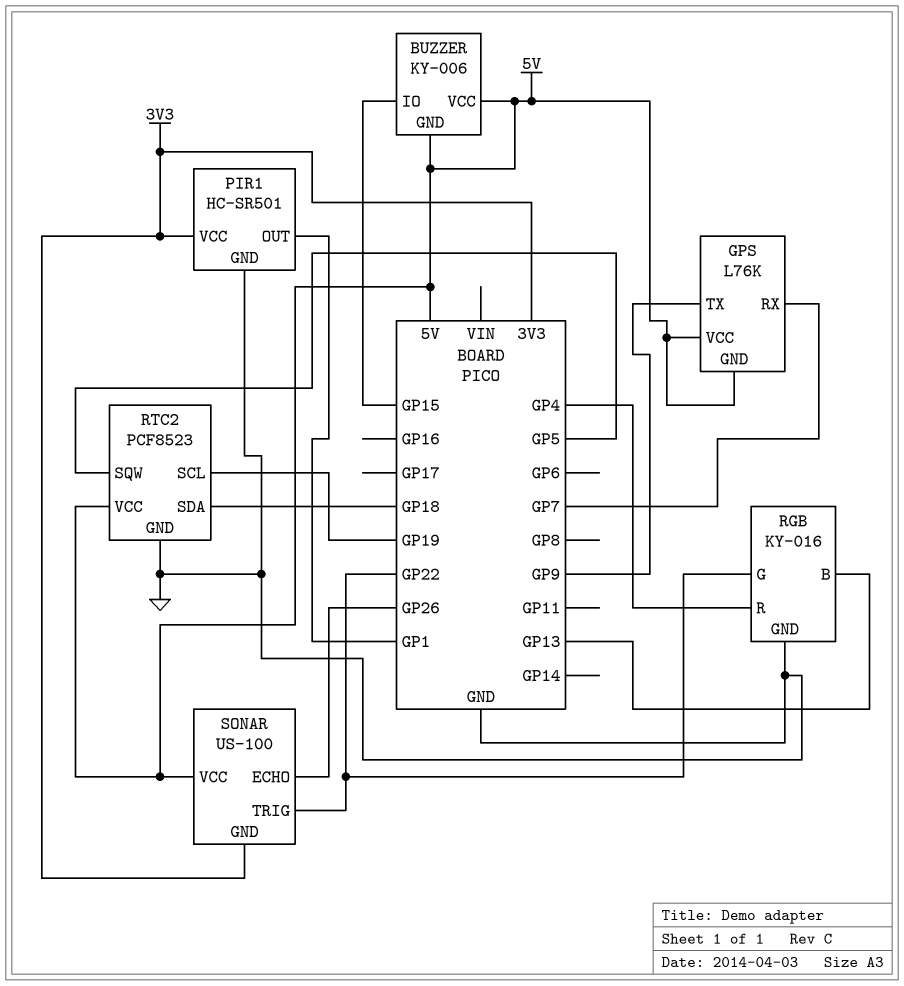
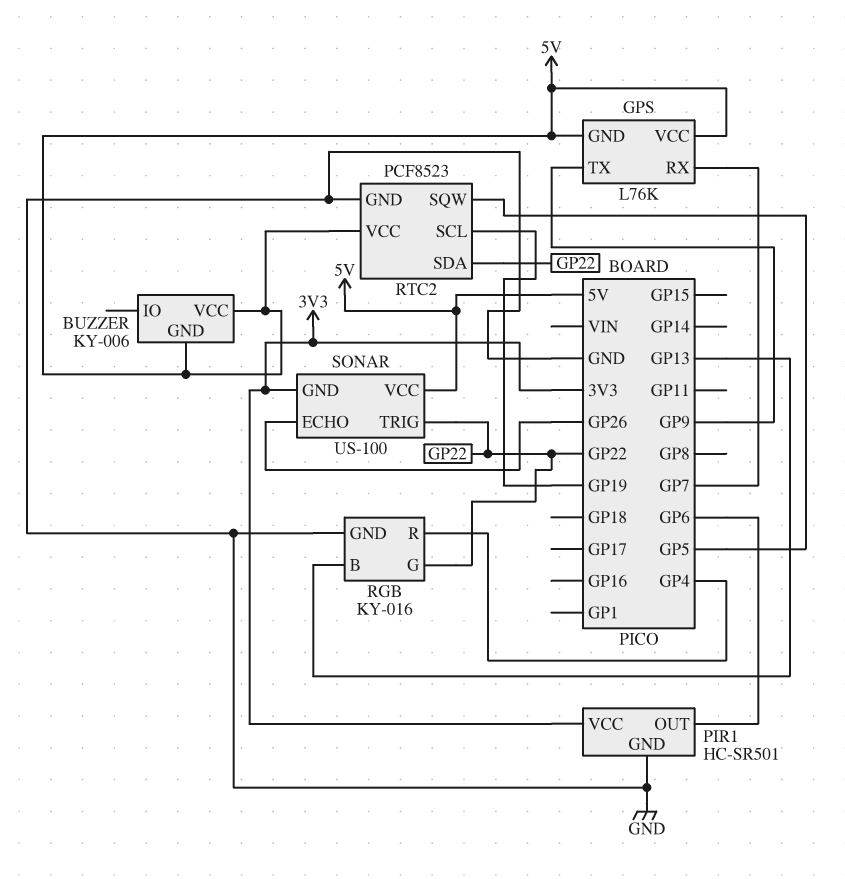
BUZZER pin IO: GP15 -> none
PIR1 pin OUT: GP1 -> GP6
RTC2 pin SDA: GP18 -> GP22

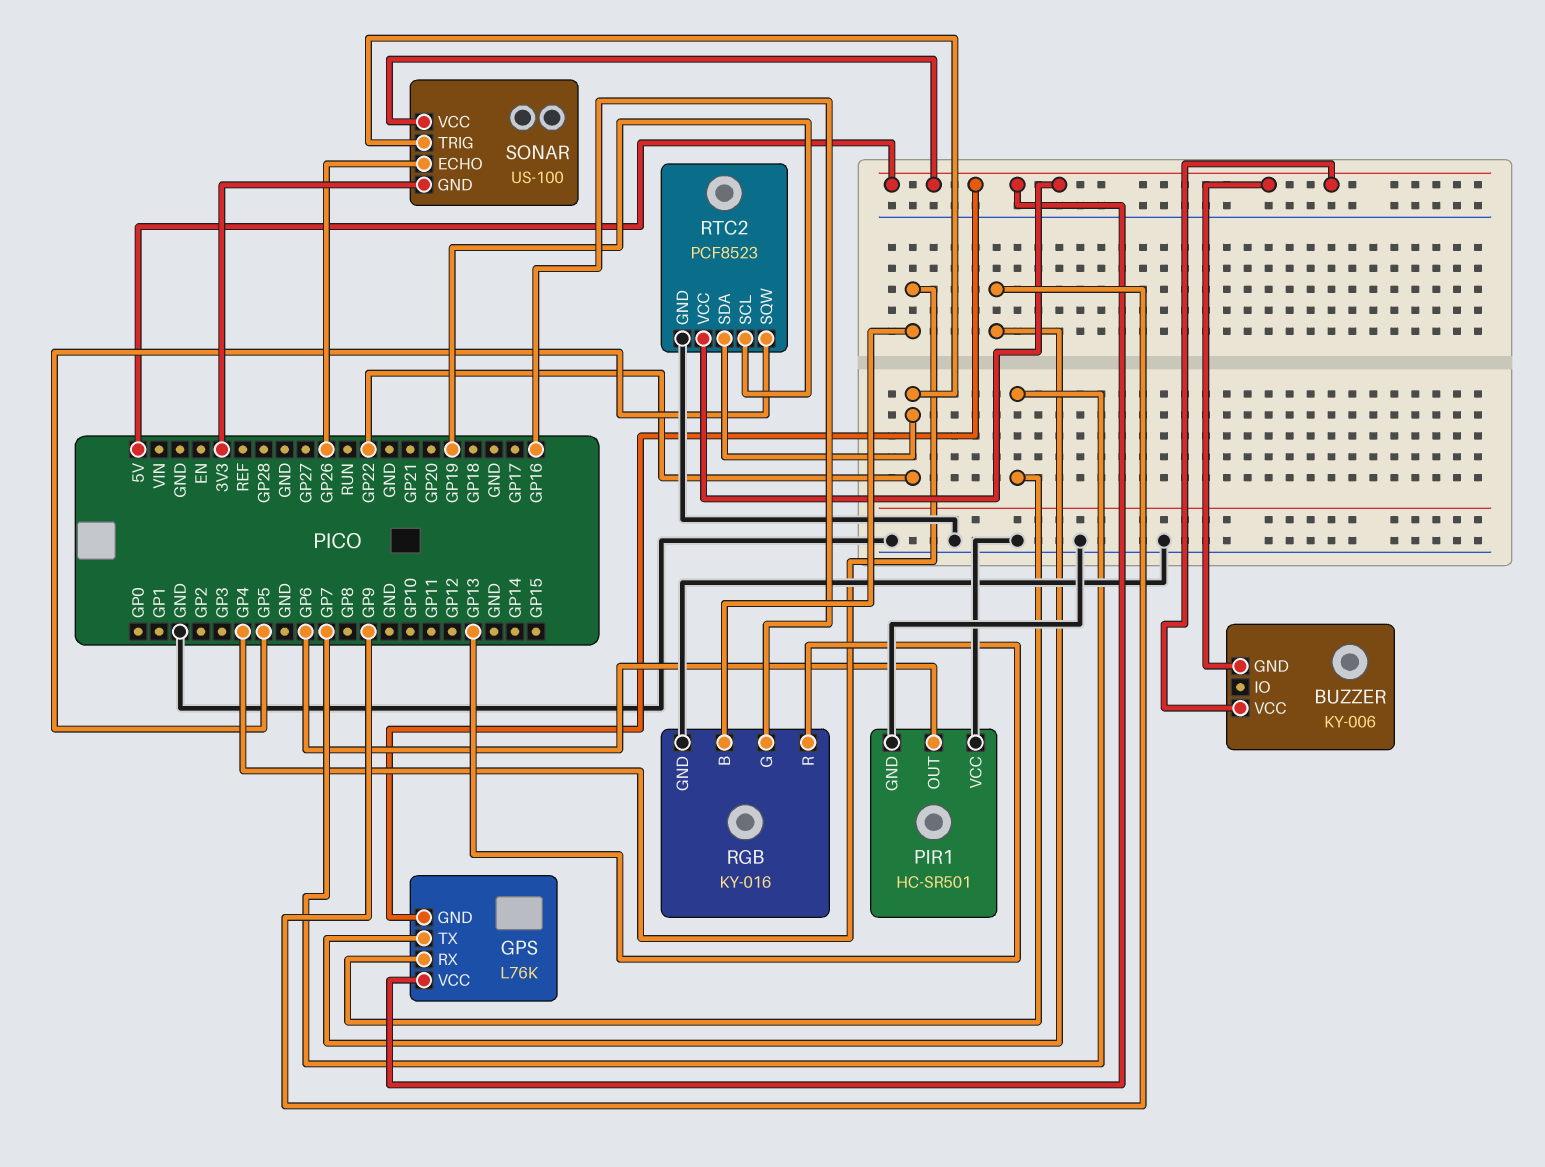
PIR1 pin VCC: 3V3 -> GND
RGB pin B: GP13 -> GP4
RGB pin G: GP22 -> GP16
RGB pin R: GP4 -> GP13

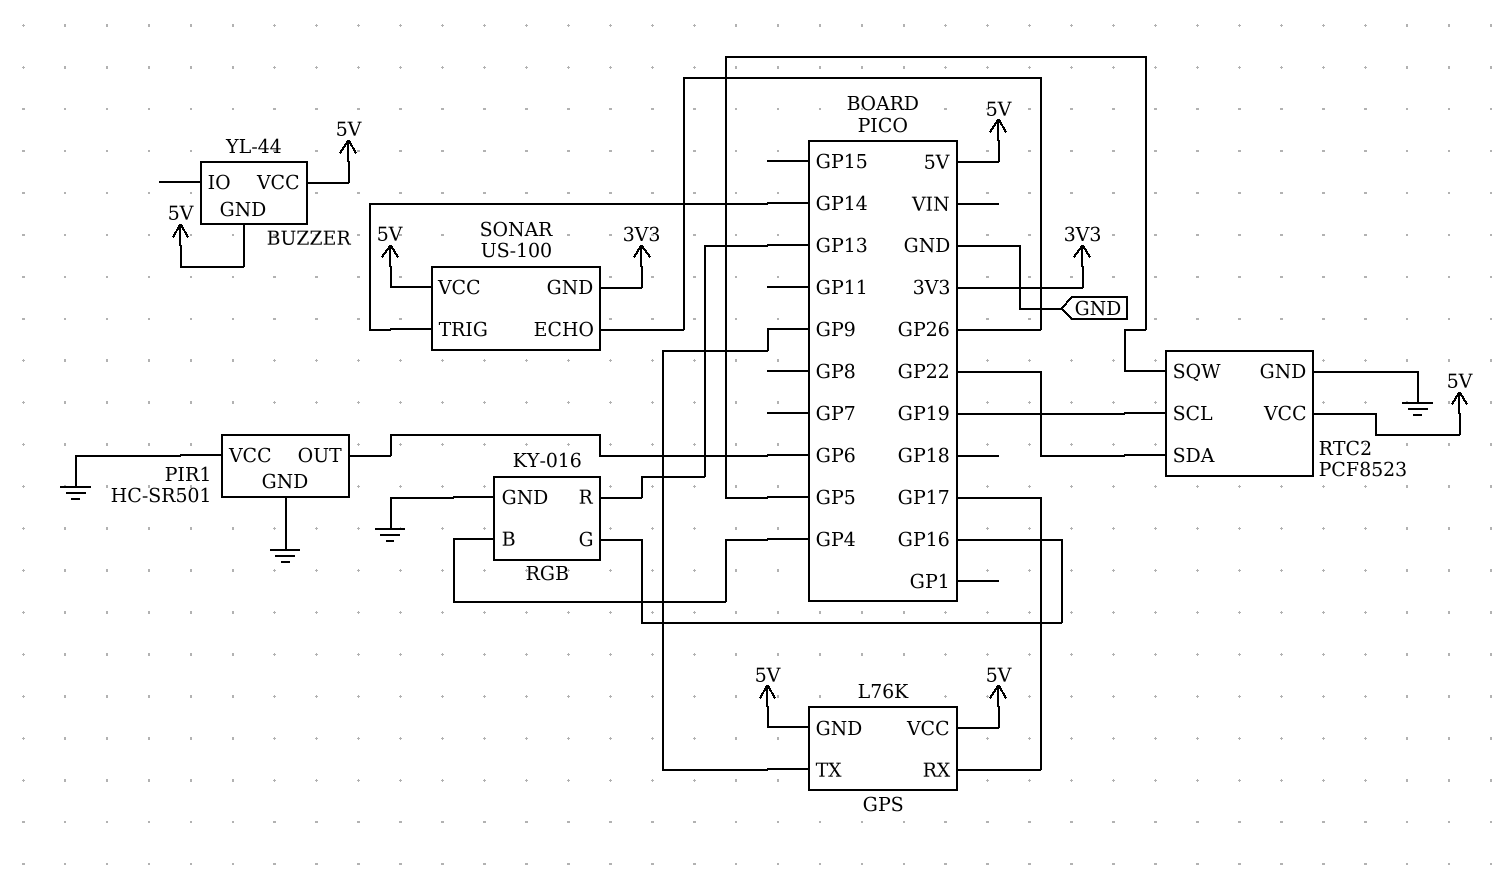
BUZZER: KY-006 -> YL-44
GPS pin RX: GP7 -> GP17
SONAR pin TRIG: GP22 -> GP14

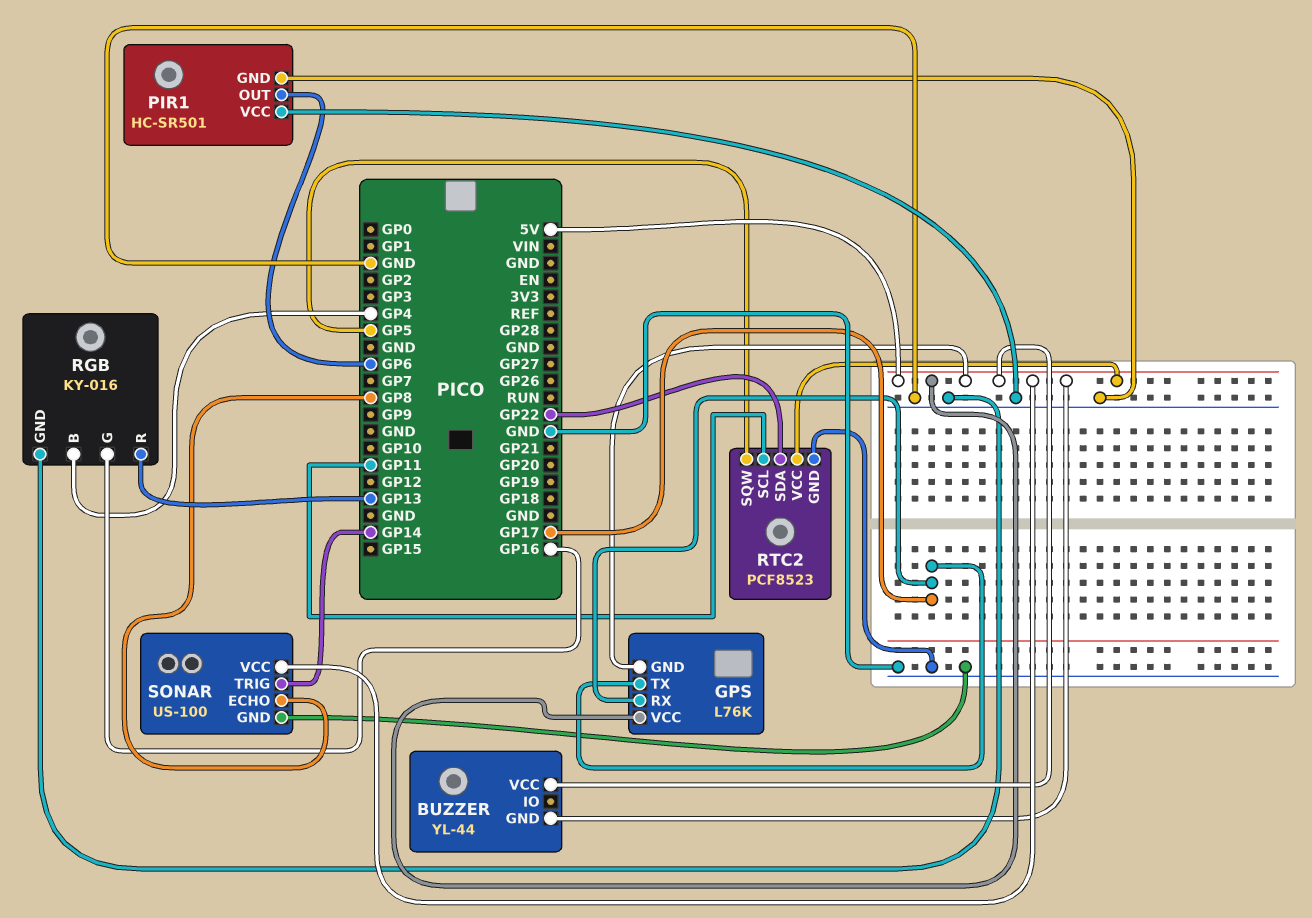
GPS pin TX: GP9 -> GP17
RTC2 pin SCL: GP19 -> GP11
SONAR pin ECHO: GP26 -> GP8
SONAR pin GND: 3V3 -> GND

